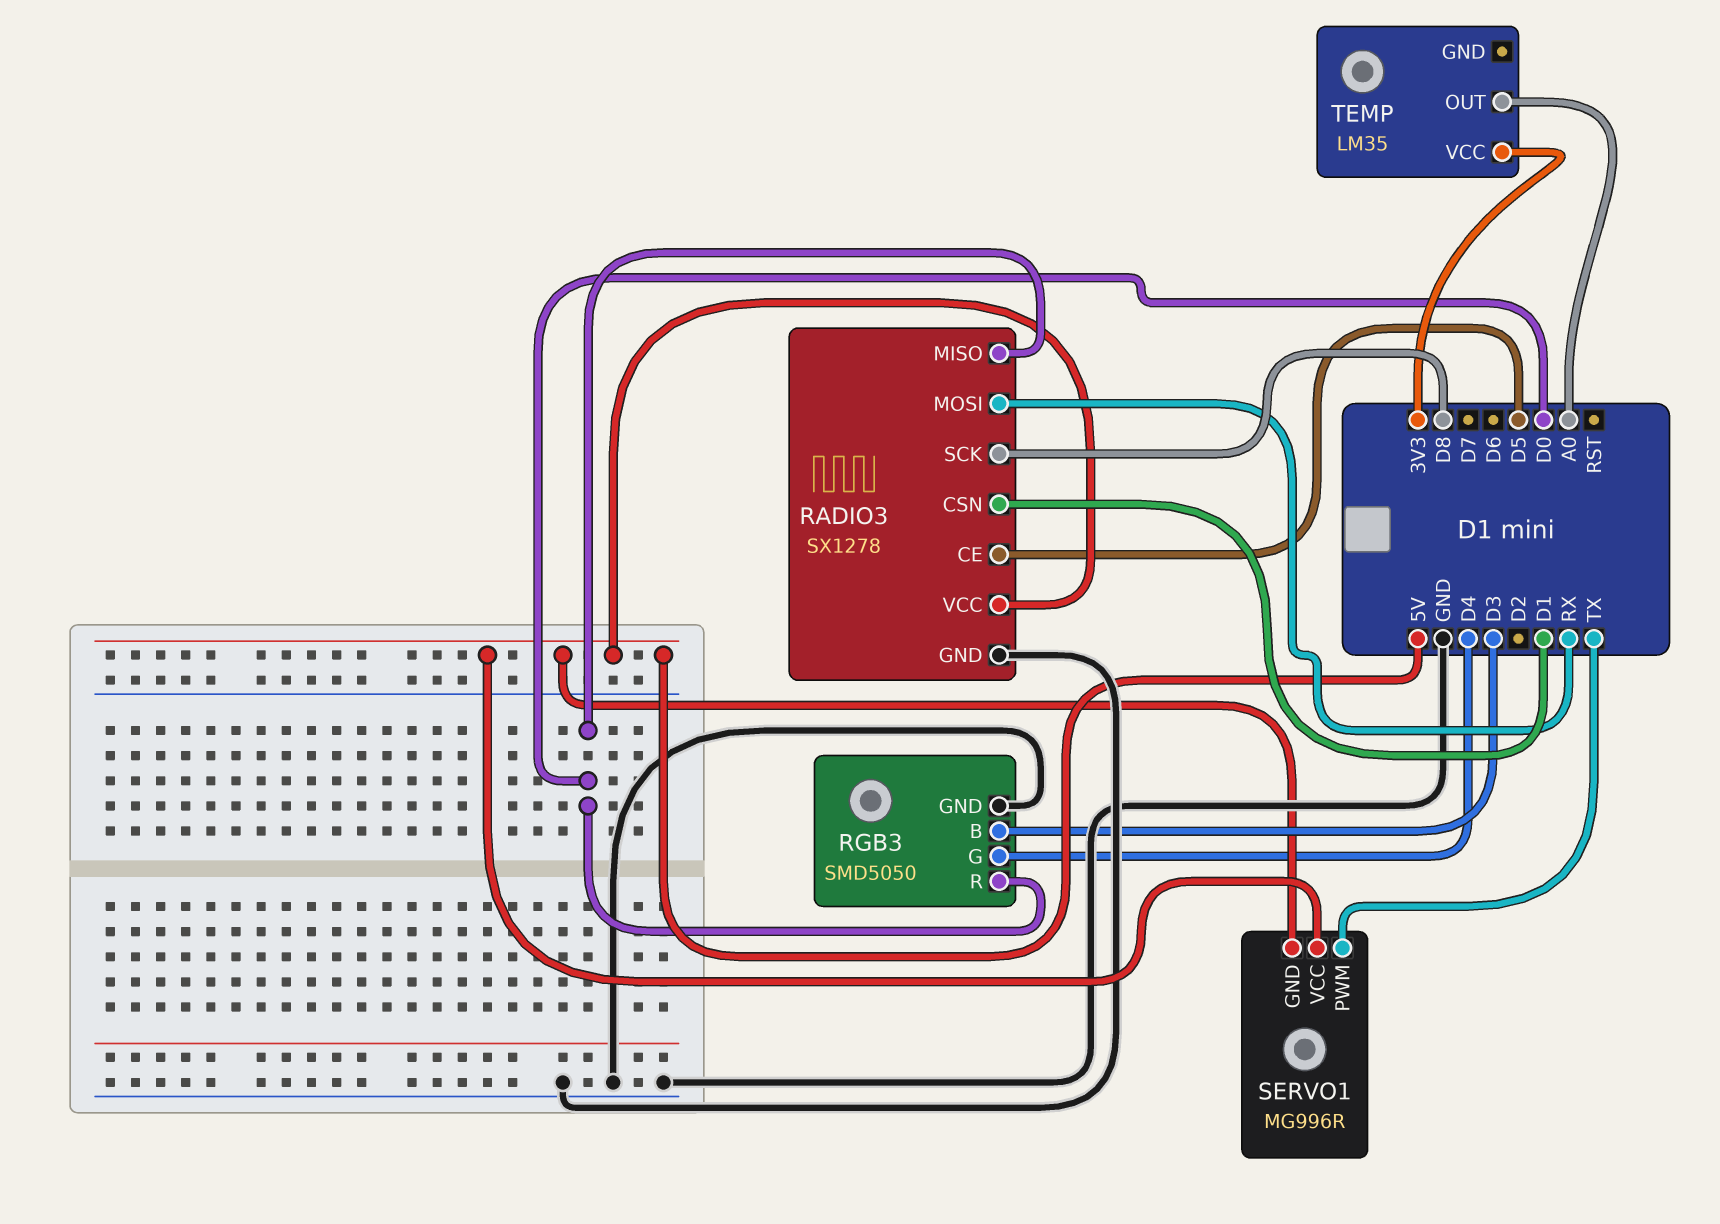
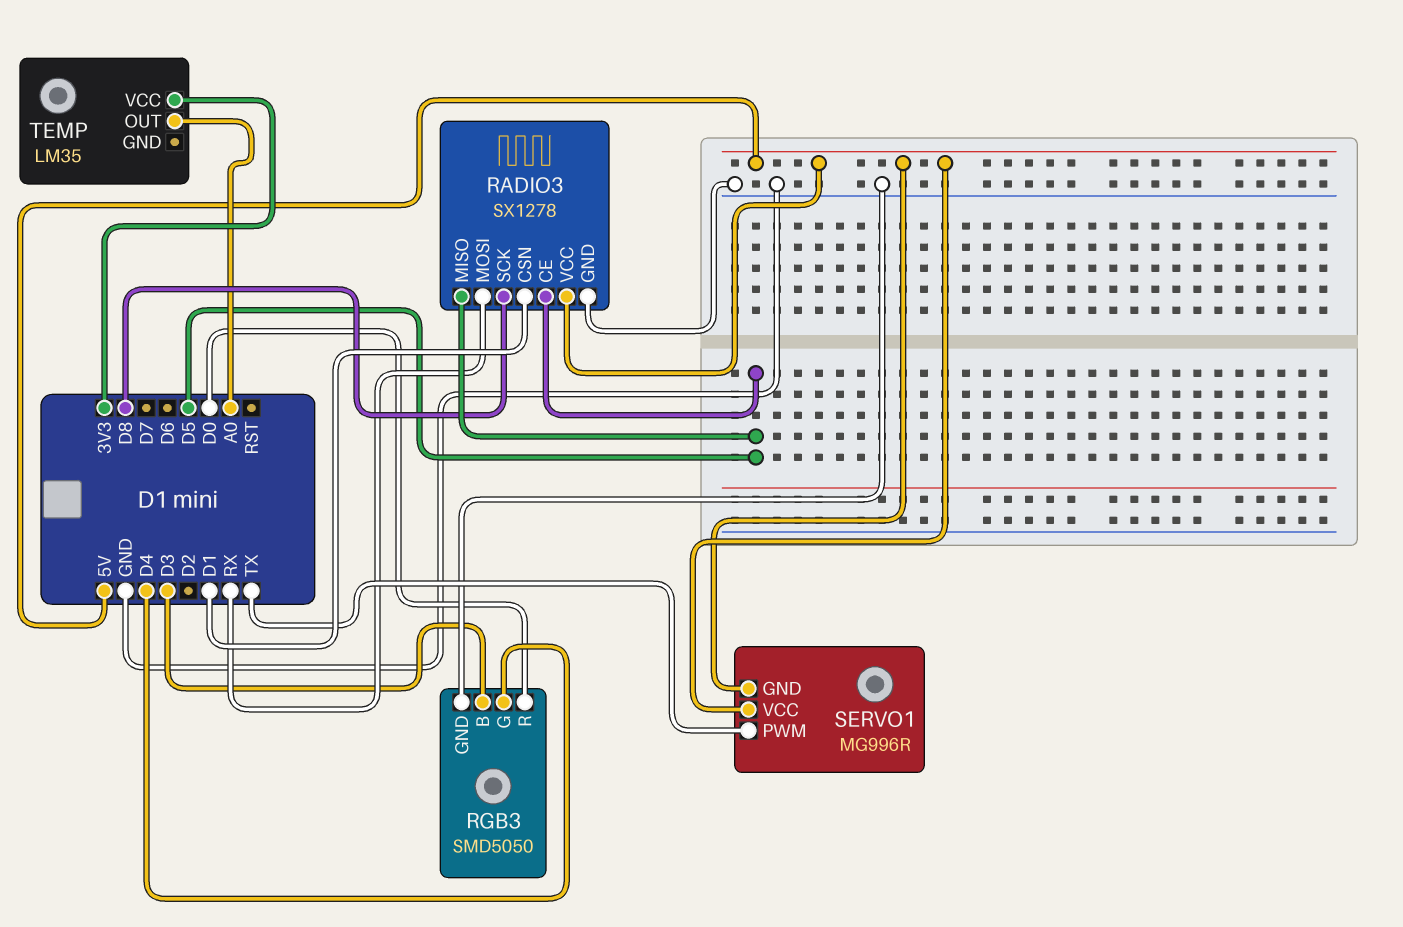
RADIO3 pin MISO: D0 -> D5

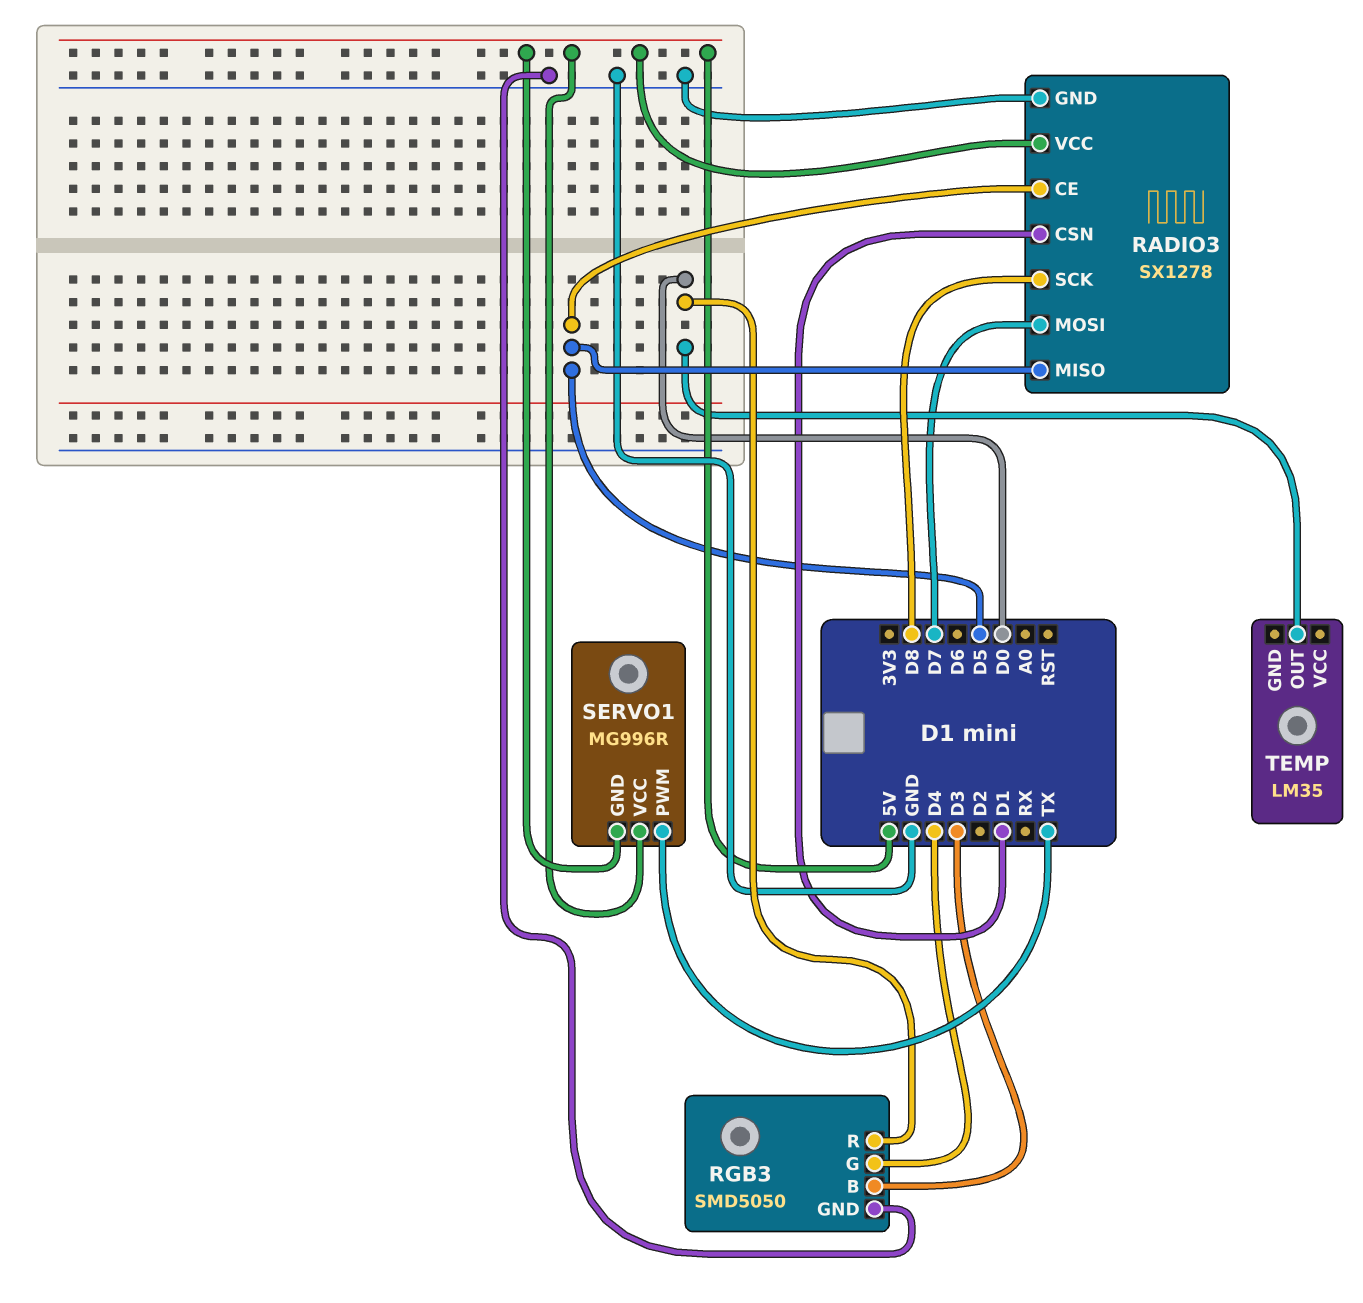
RADIO3 pin MOSI: RX -> D7
TEMP pin OUT: A0 -> D0
TEMP pin VCC: 3V3 -> none

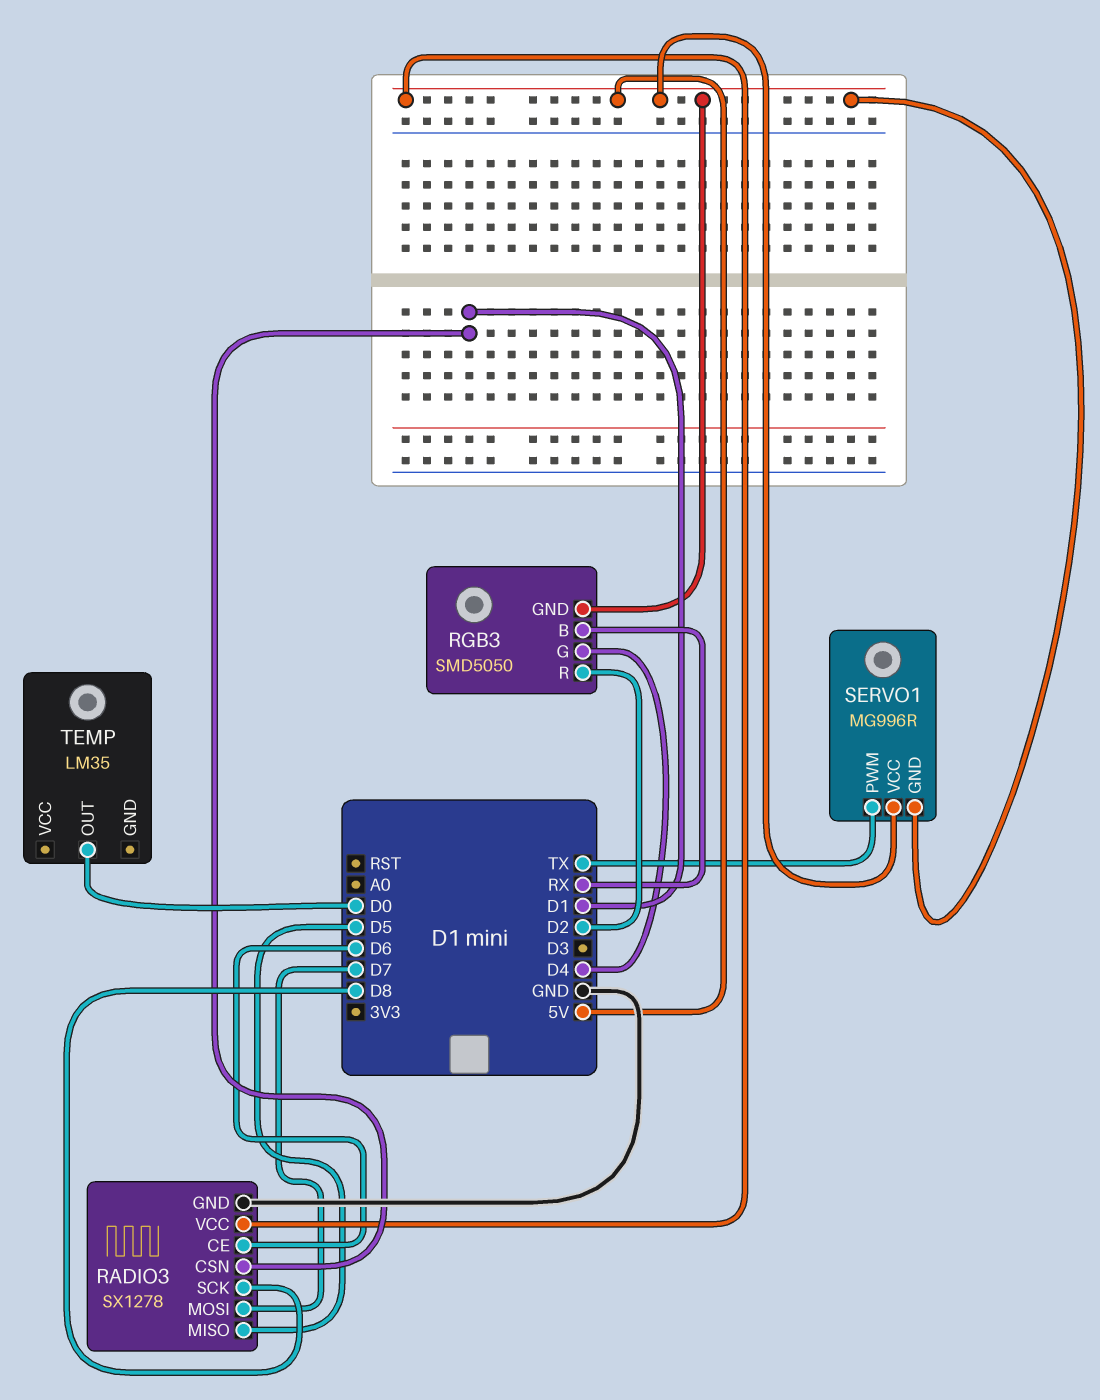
RADIO3 pin CE: D5 -> D6
RGB3 pin B: D3 -> RX
RGB3 pin GND: GND -> 5V
RGB3 pin R: D0 -> D2

